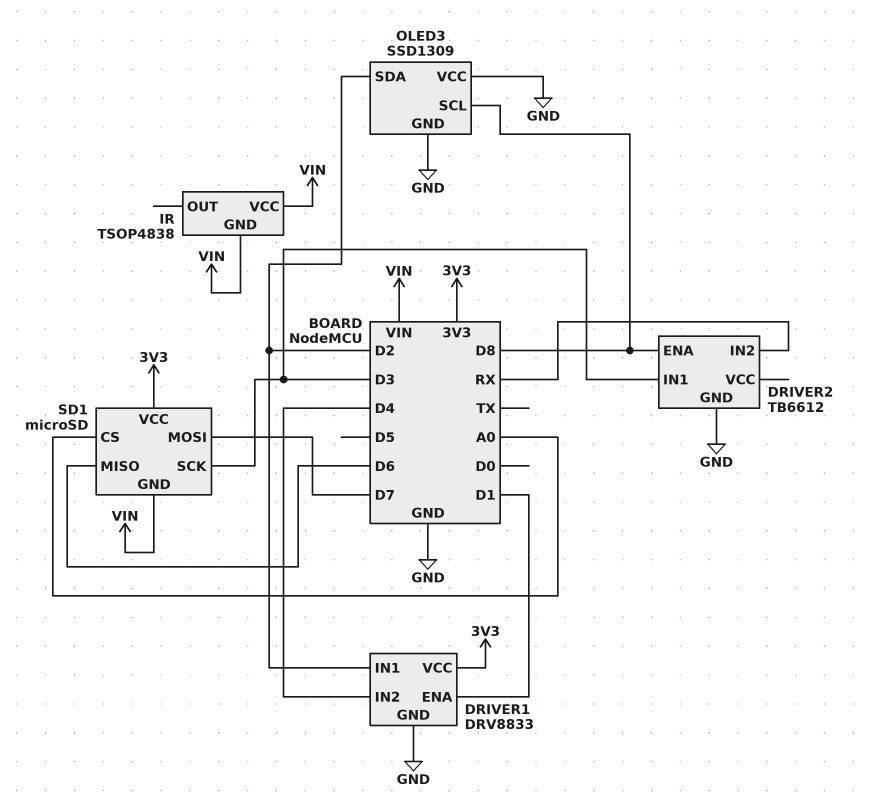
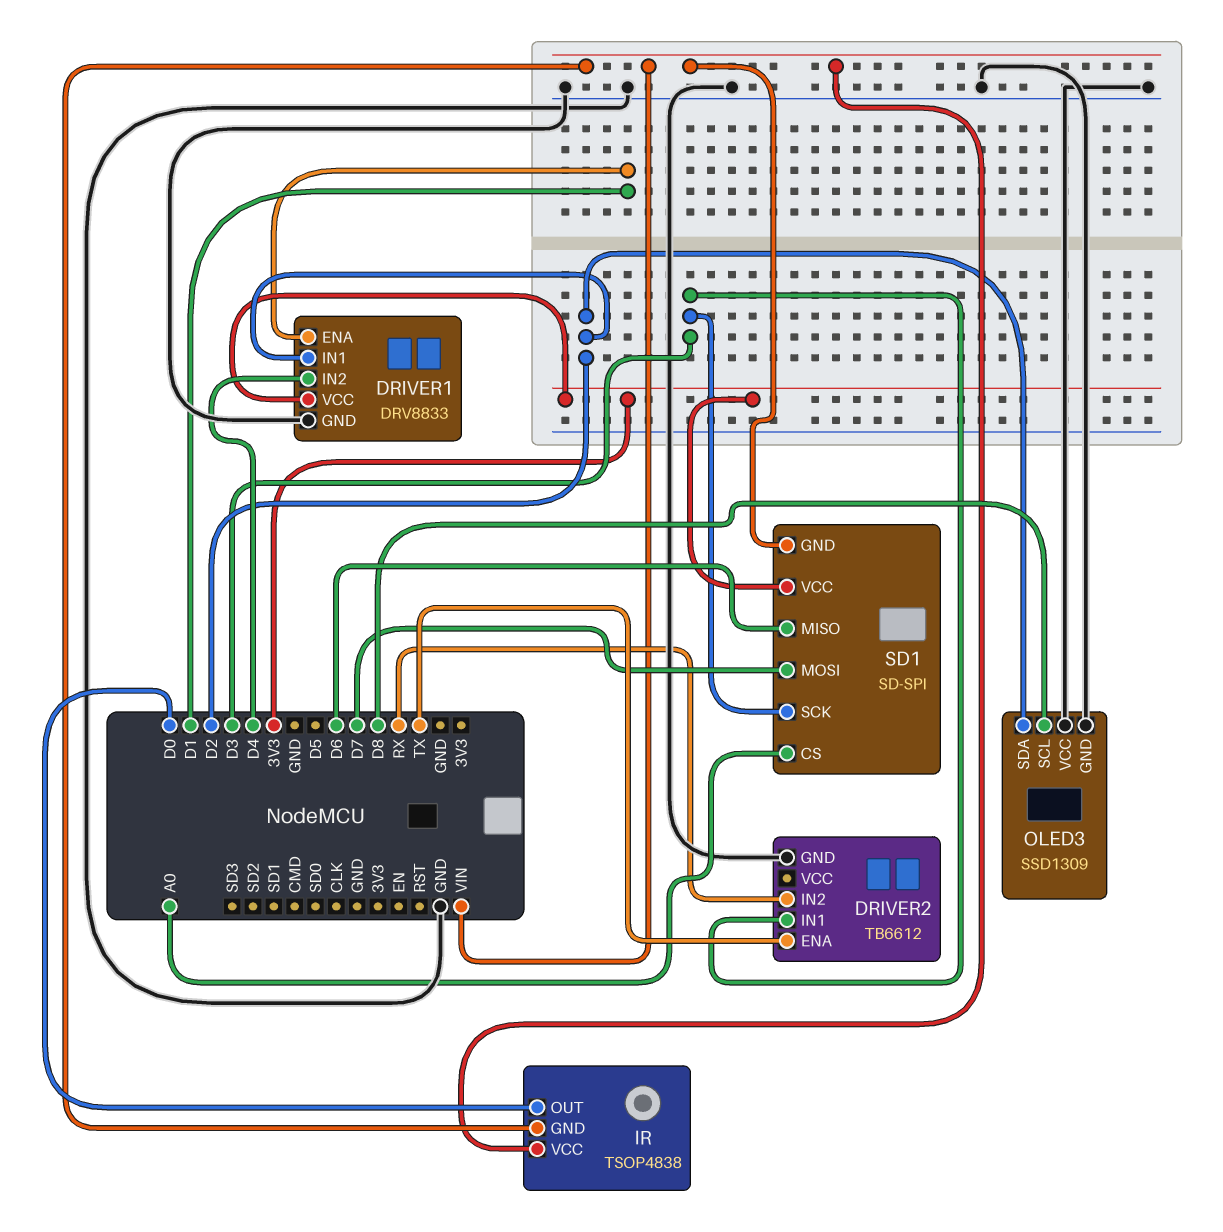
DRIVER2 pin ENA: D8 -> TX
IR pin OUT: none -> D0
SD1: microSD -> SD-SPI

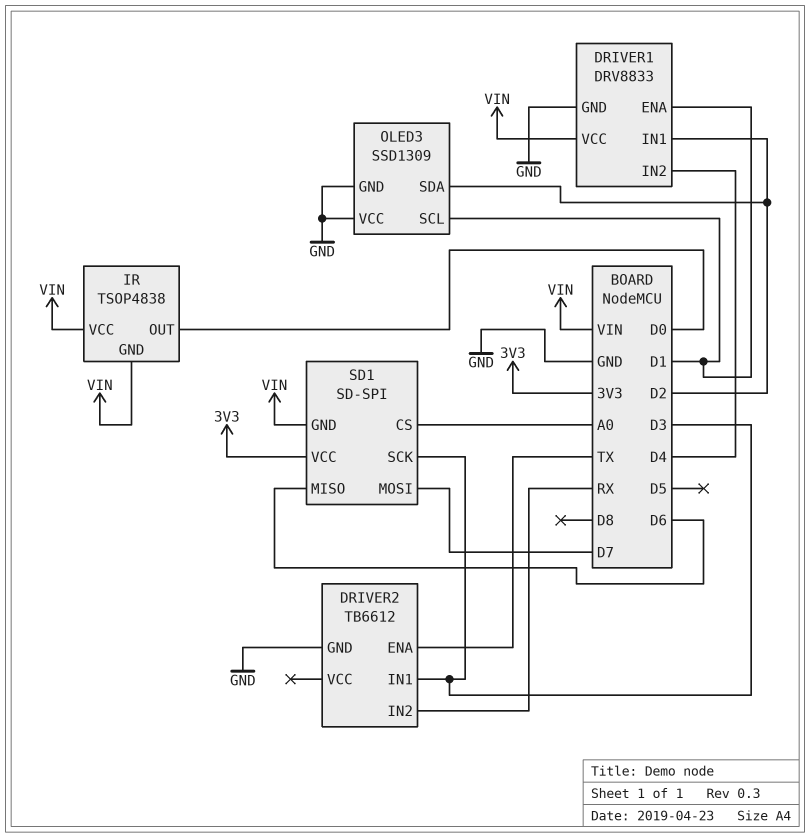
DRIVER1 pin VCC: 3V3 -> VIN
OLED3 pin SCL: D8 -> D1

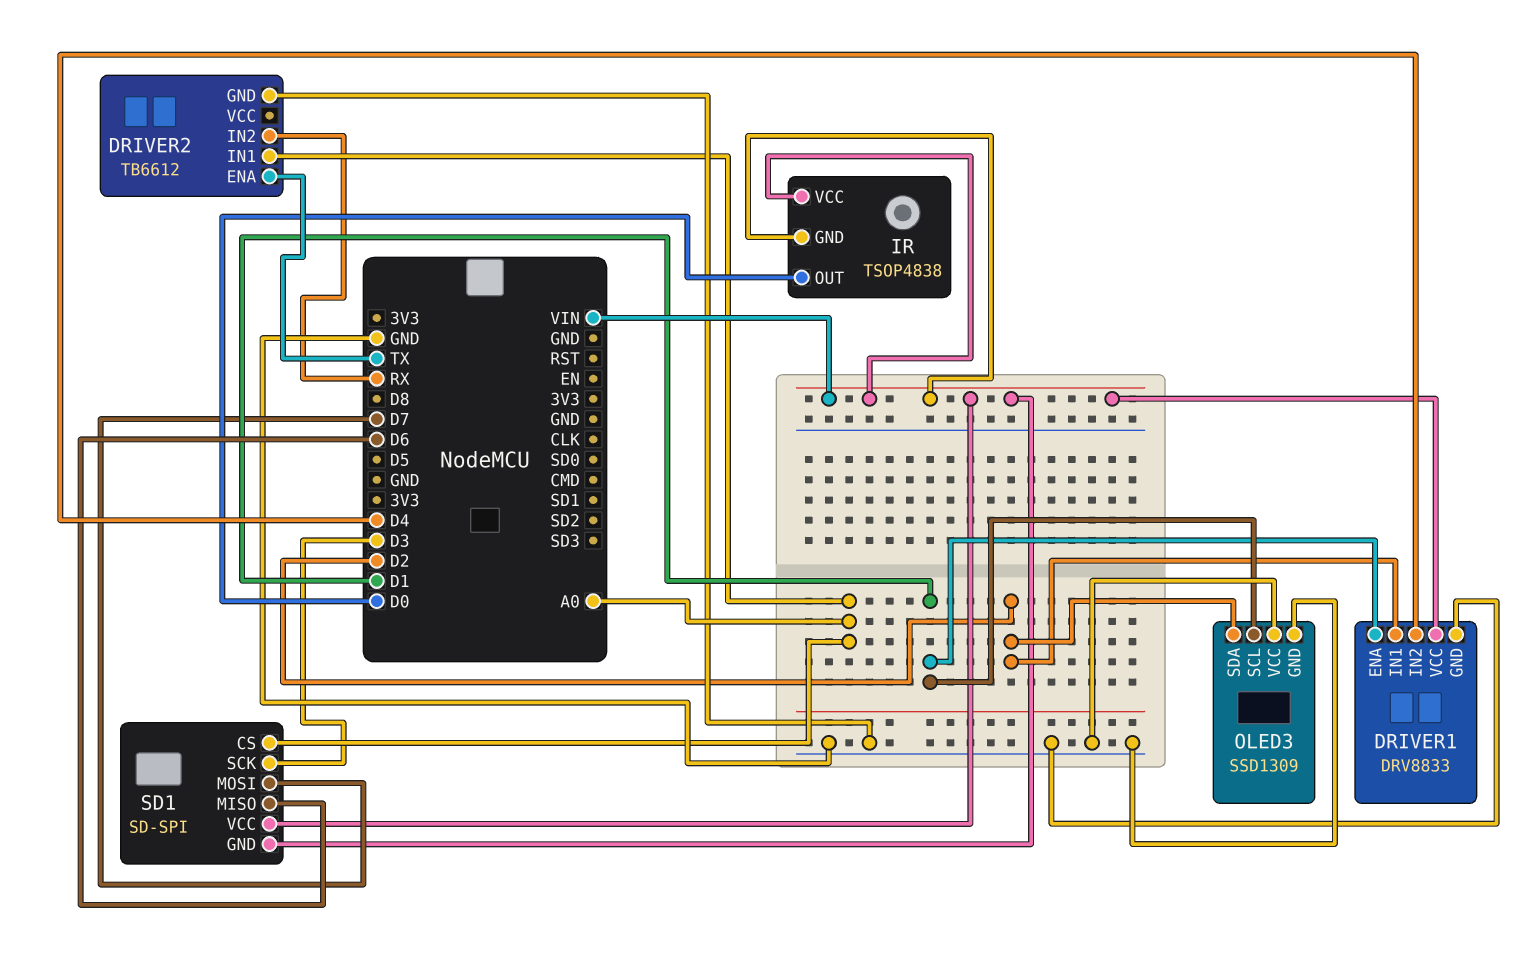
DRIVER2 pin IN1: D3 -> A0
SD1 pin VCC: 3V3 -> VIN

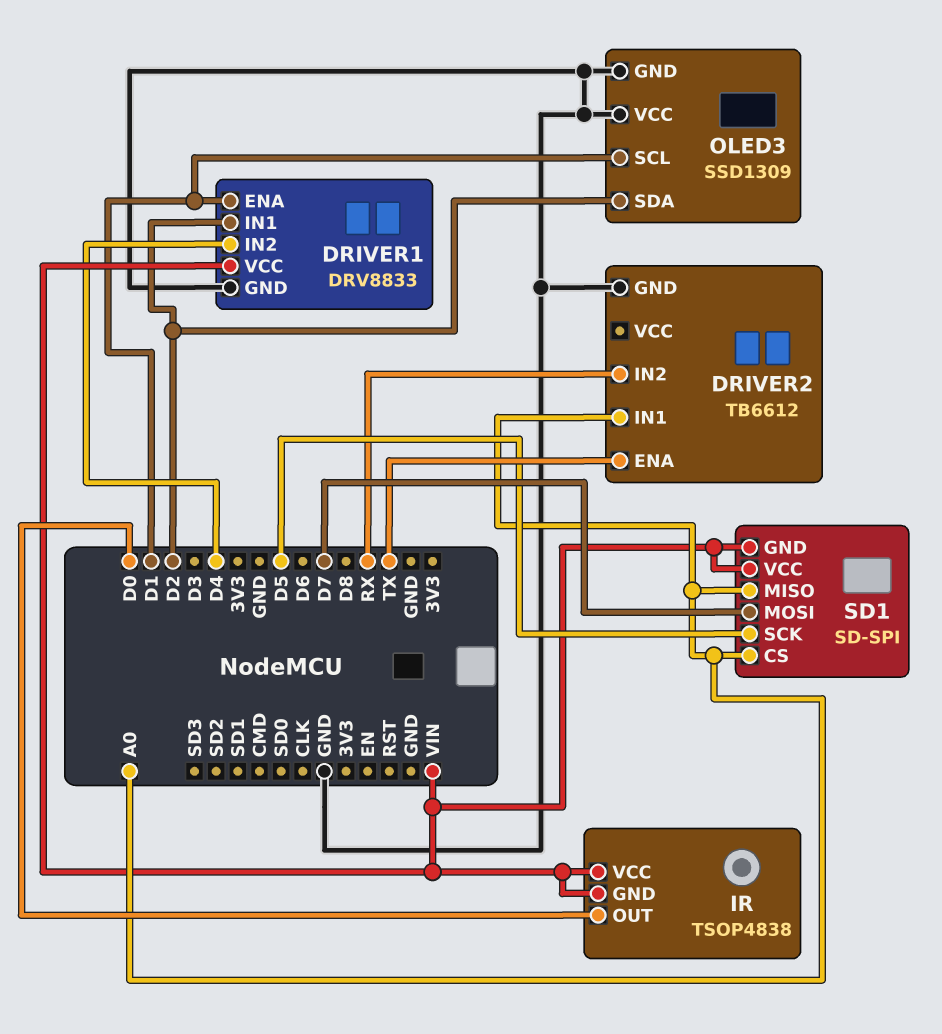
SD1 pin MISO: D6 -> A0
SD1 pin SCK: D3 -> D5

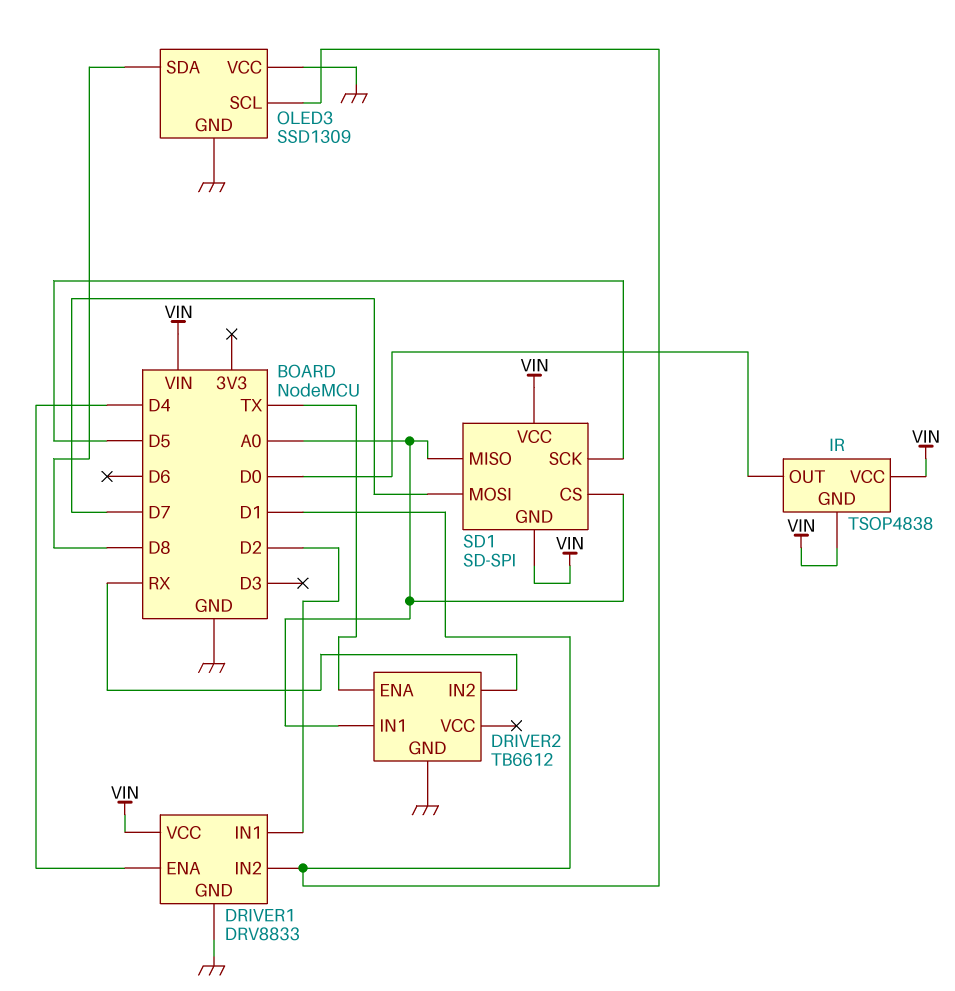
DRIVER1 pin ENA: D1 -> D4
DRIVER1 pin IN2: D4 -> D1
OLED3 pin SDA: D2 -> D8

